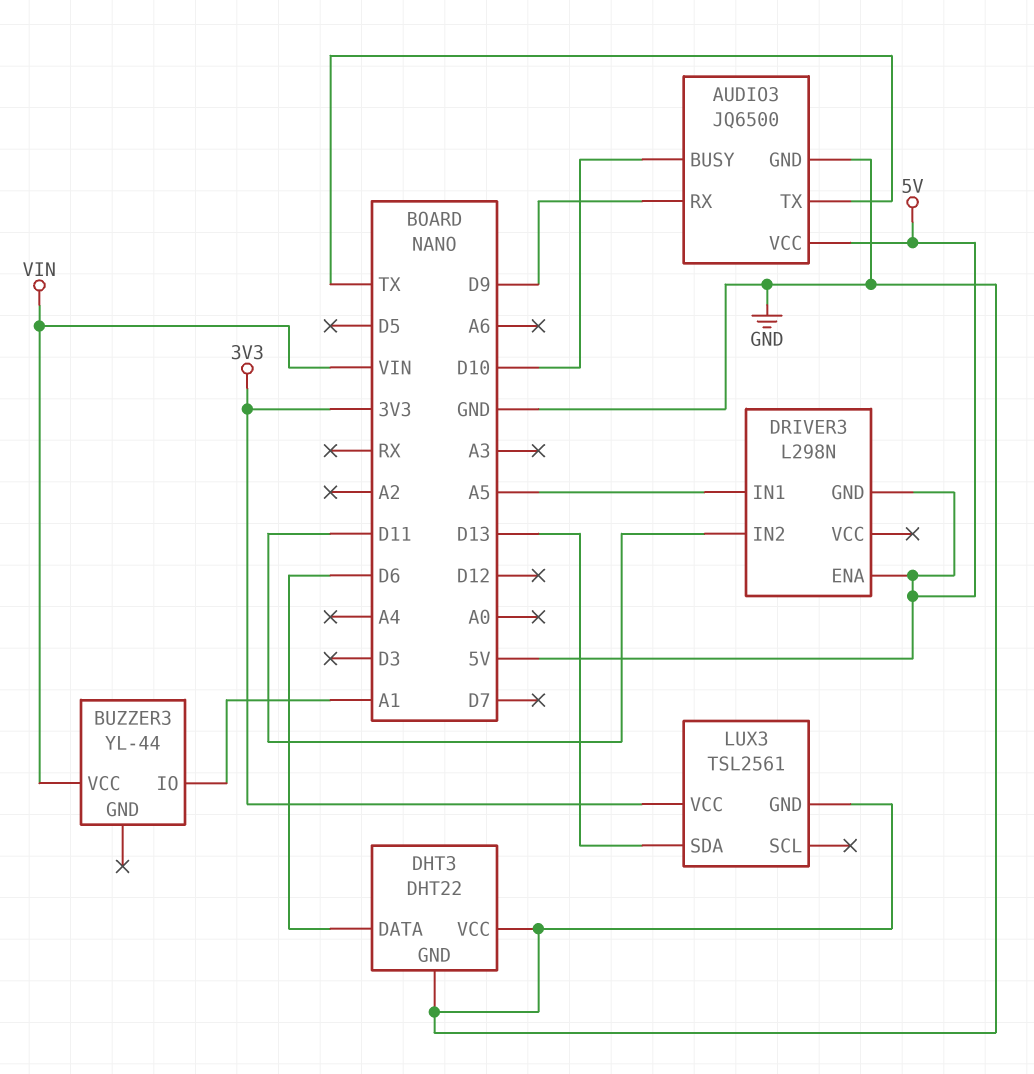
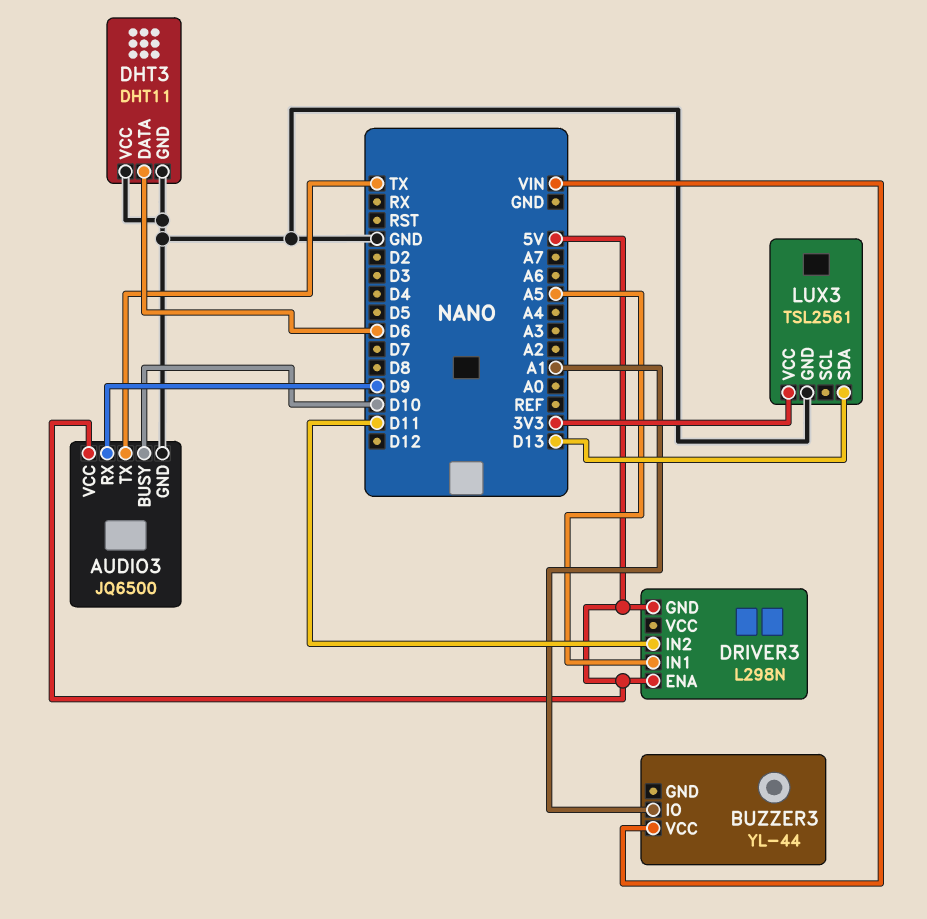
DHT3: DHT22 -> DHT11

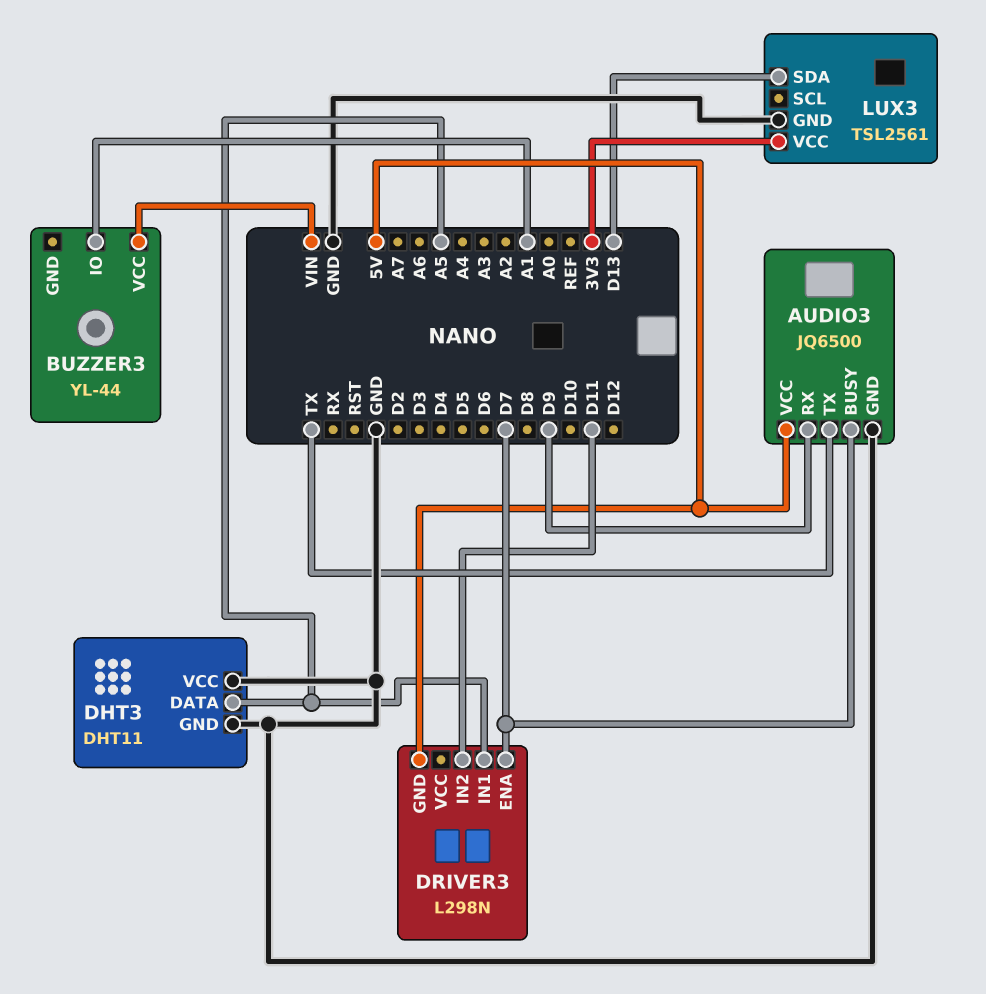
AUDIO3 pin BUSY: D10 -> D7
DHT3 pin DATA: D6 -> A5
DRIVER3 pin ENA: 5V -> D7

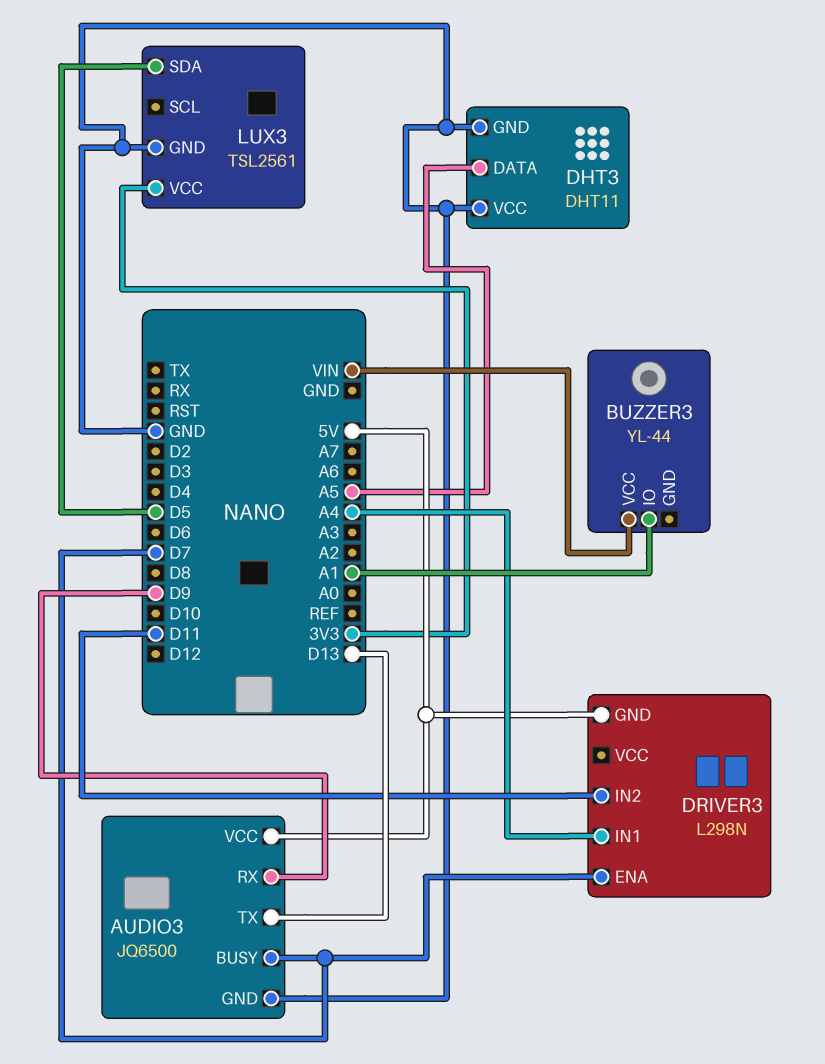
AUDIO3 pin TX: TX -> D13
DRIVER3 pin IN1: A5 -> A4
LUX3 pin SDA: D13 -> D5

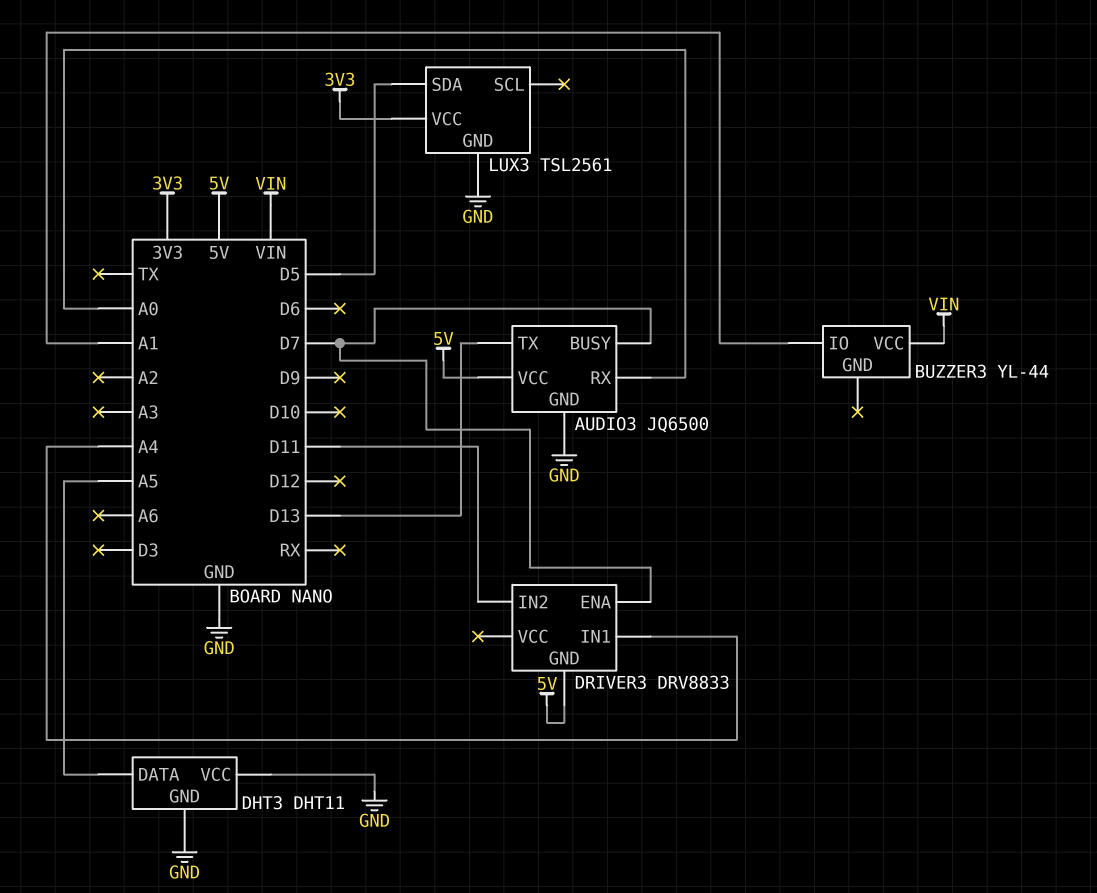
AUDIO3 pin RX: D9 -> A0
DRIVER3: L298N -> DRV8833

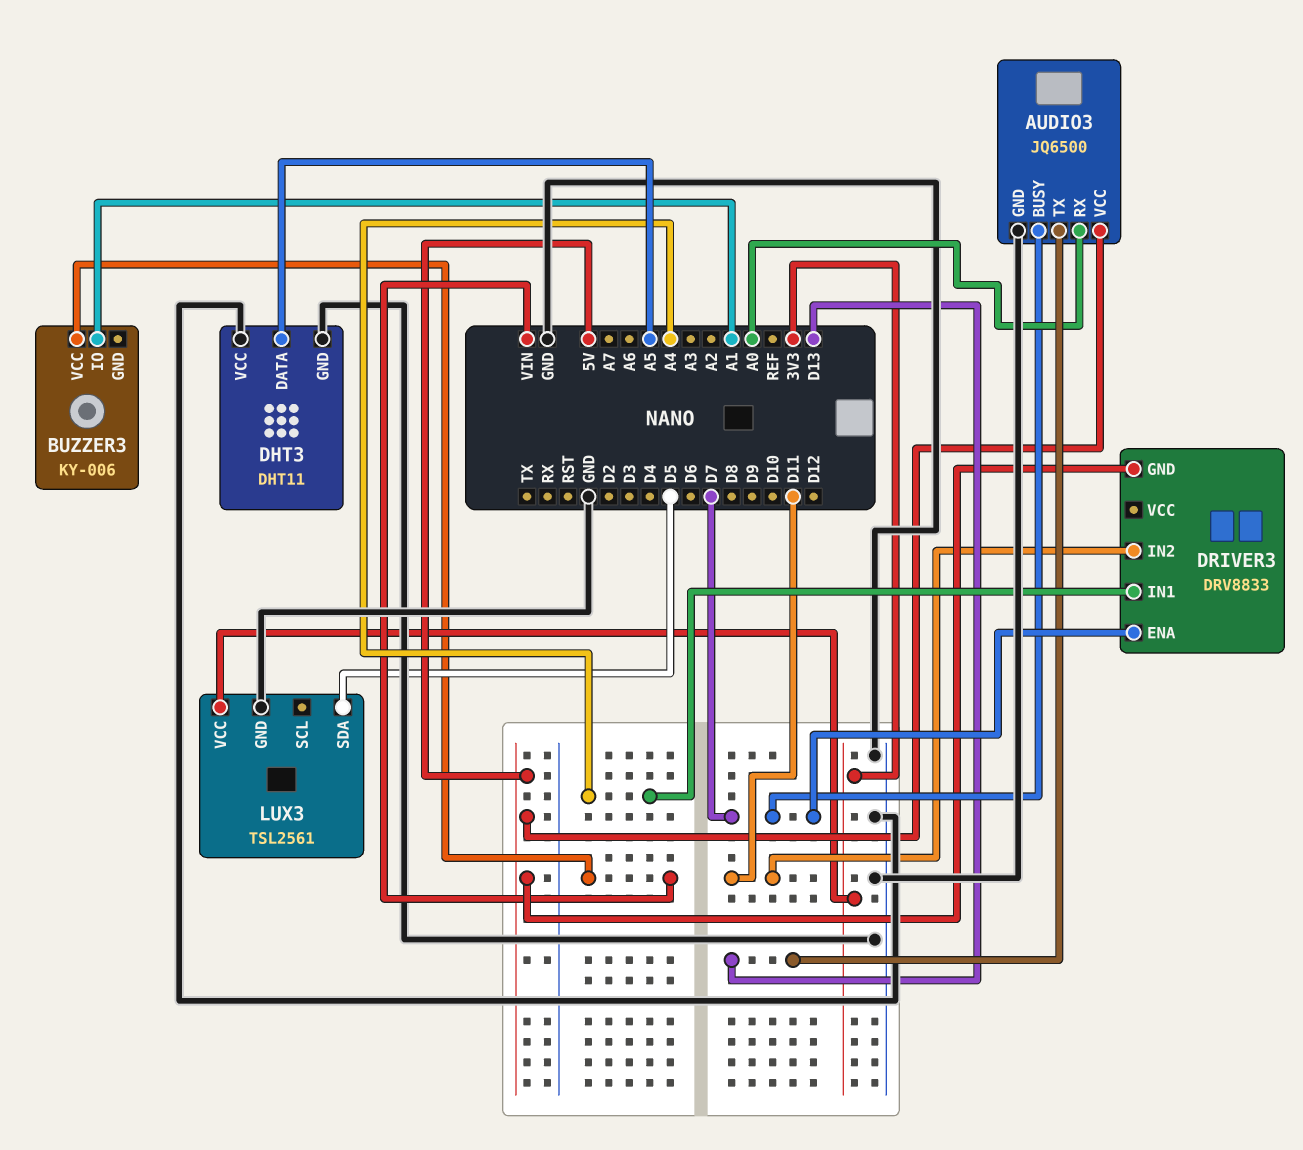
BUZZER3: YL-44 -> KY-006

